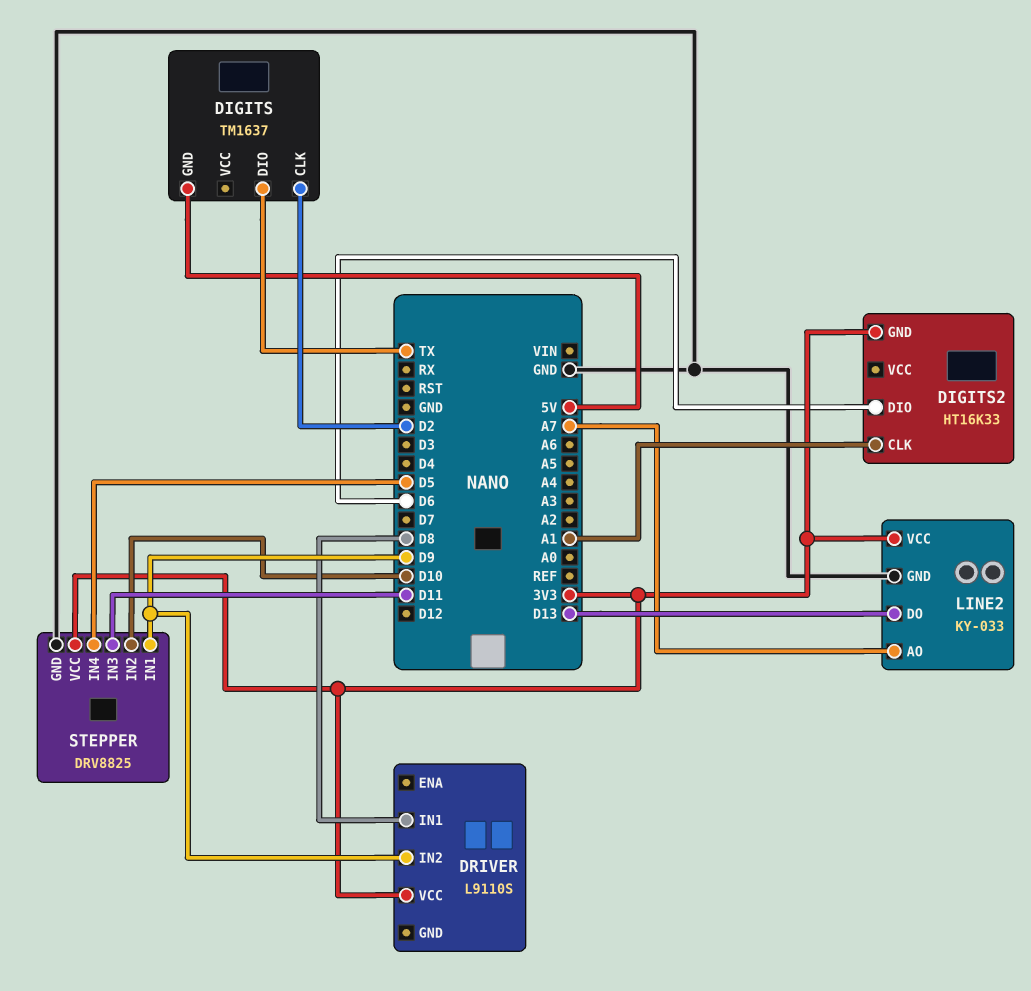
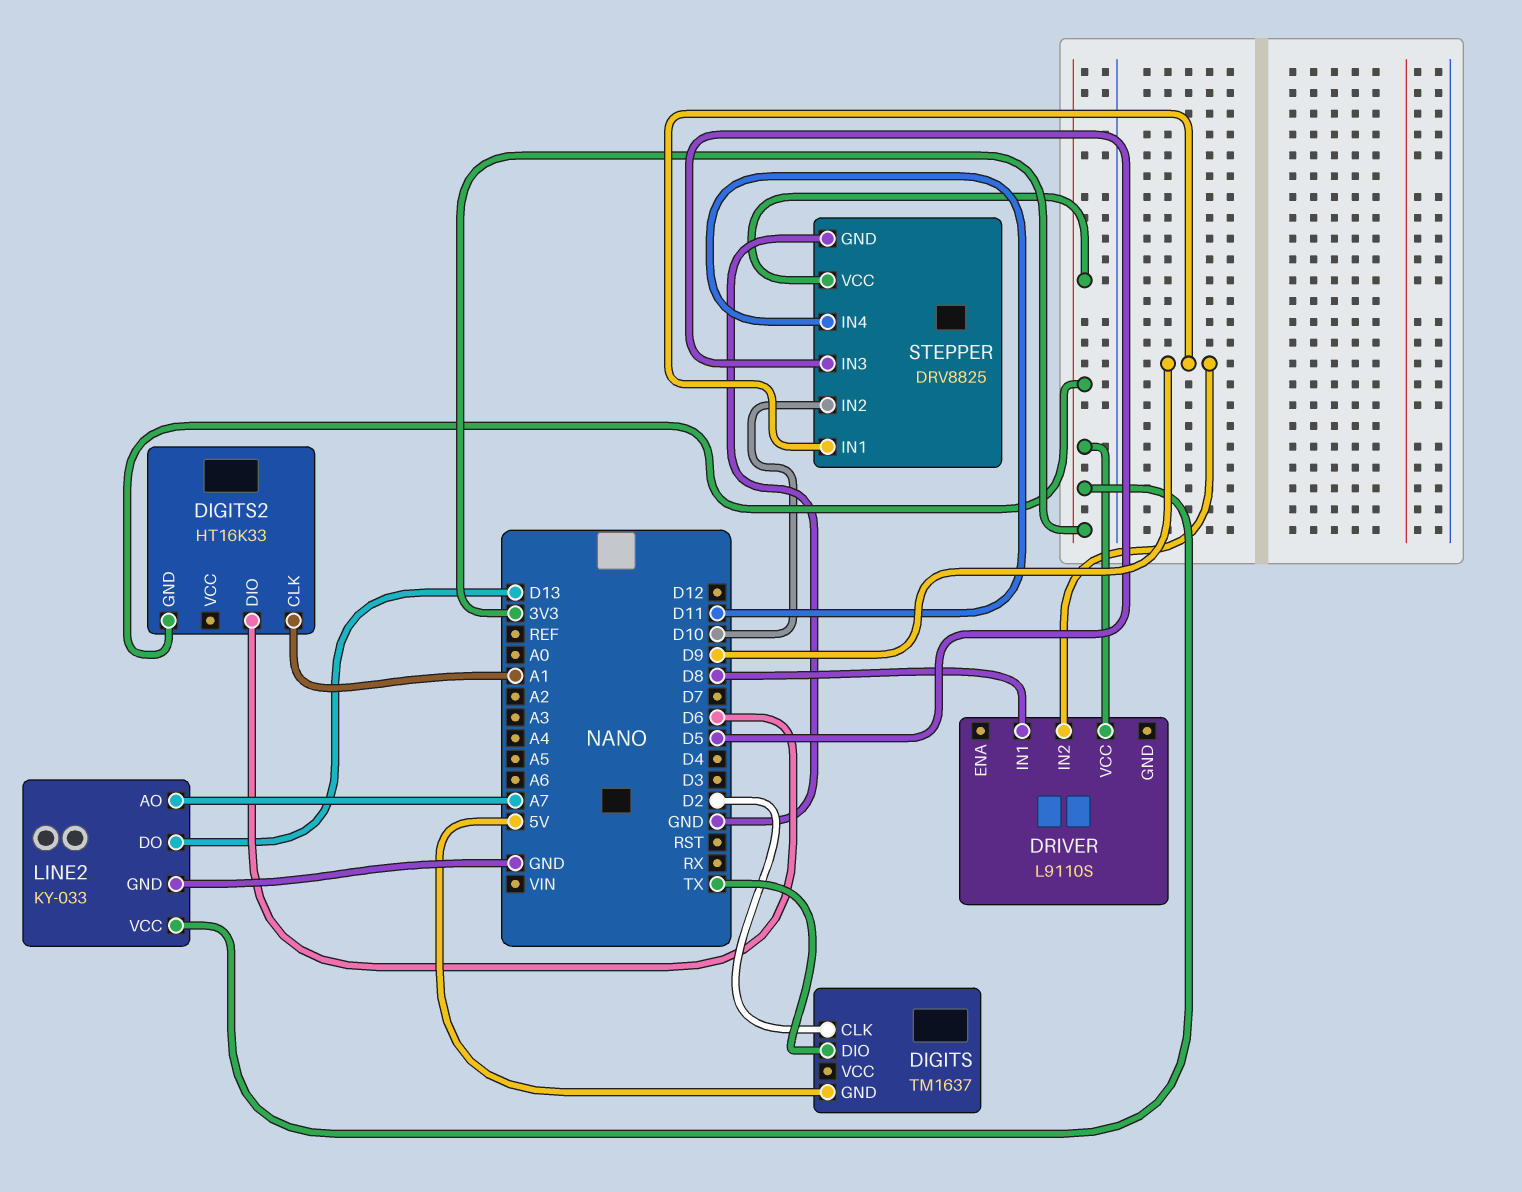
STEPPER pin IN3: D11 -> D5
STEPPER pin IN4: D5 -> D11

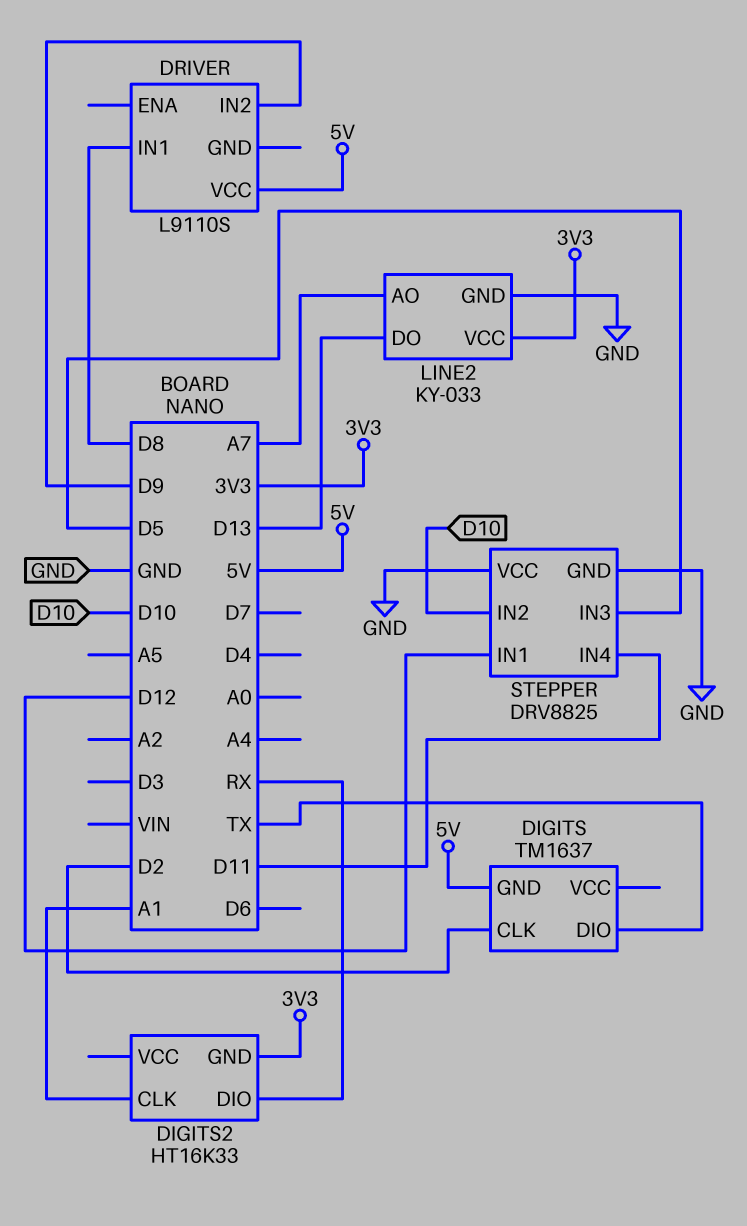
DIGITS2 pin DIO: D6 -> RX
DRIVER pin VCC: 3V3 -> 5V
STEPPER pin IN1: D9 -> D12
STEPPER pin VCC: 3V3 -> GND

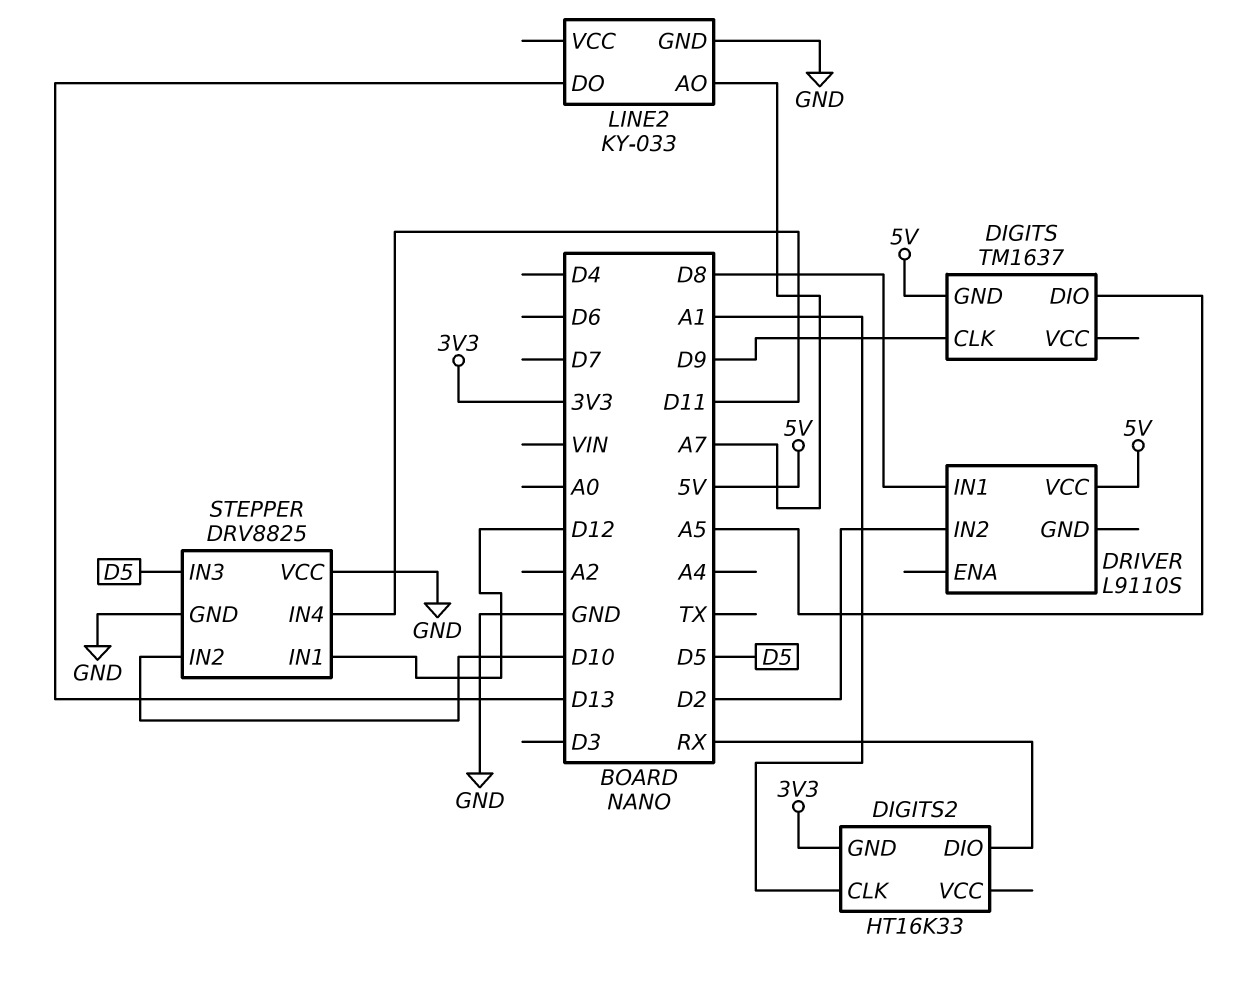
DIGITS pin CLK: D2 -> D9
DIGITS pin DIO: TX -> A5
DRIVER pin IN2: D9 -> D2
LINE2 pin VCC: 3V3 -> none

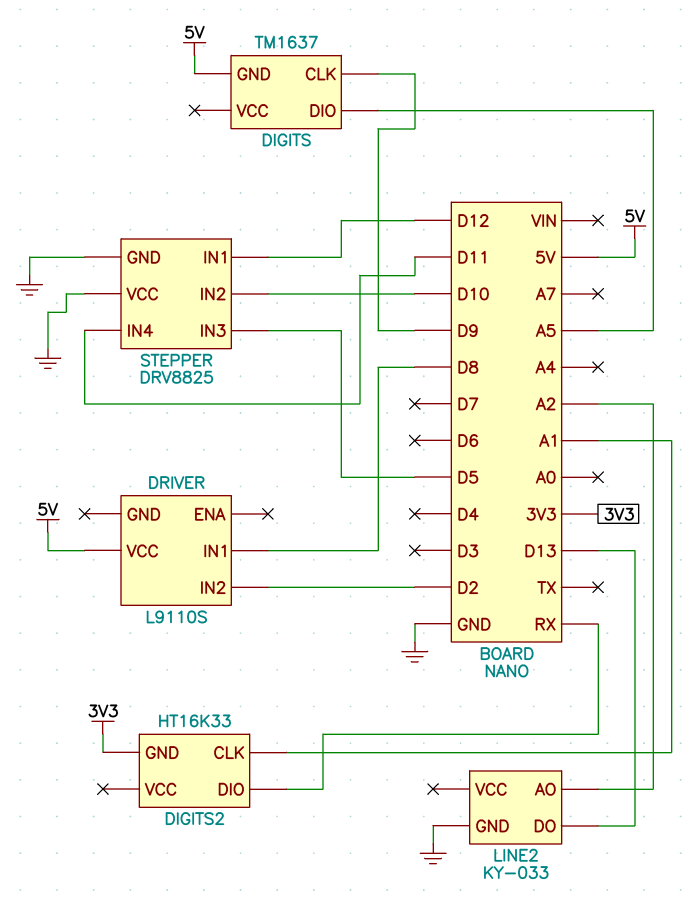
LINE2 pin AO: A7 -> A2

